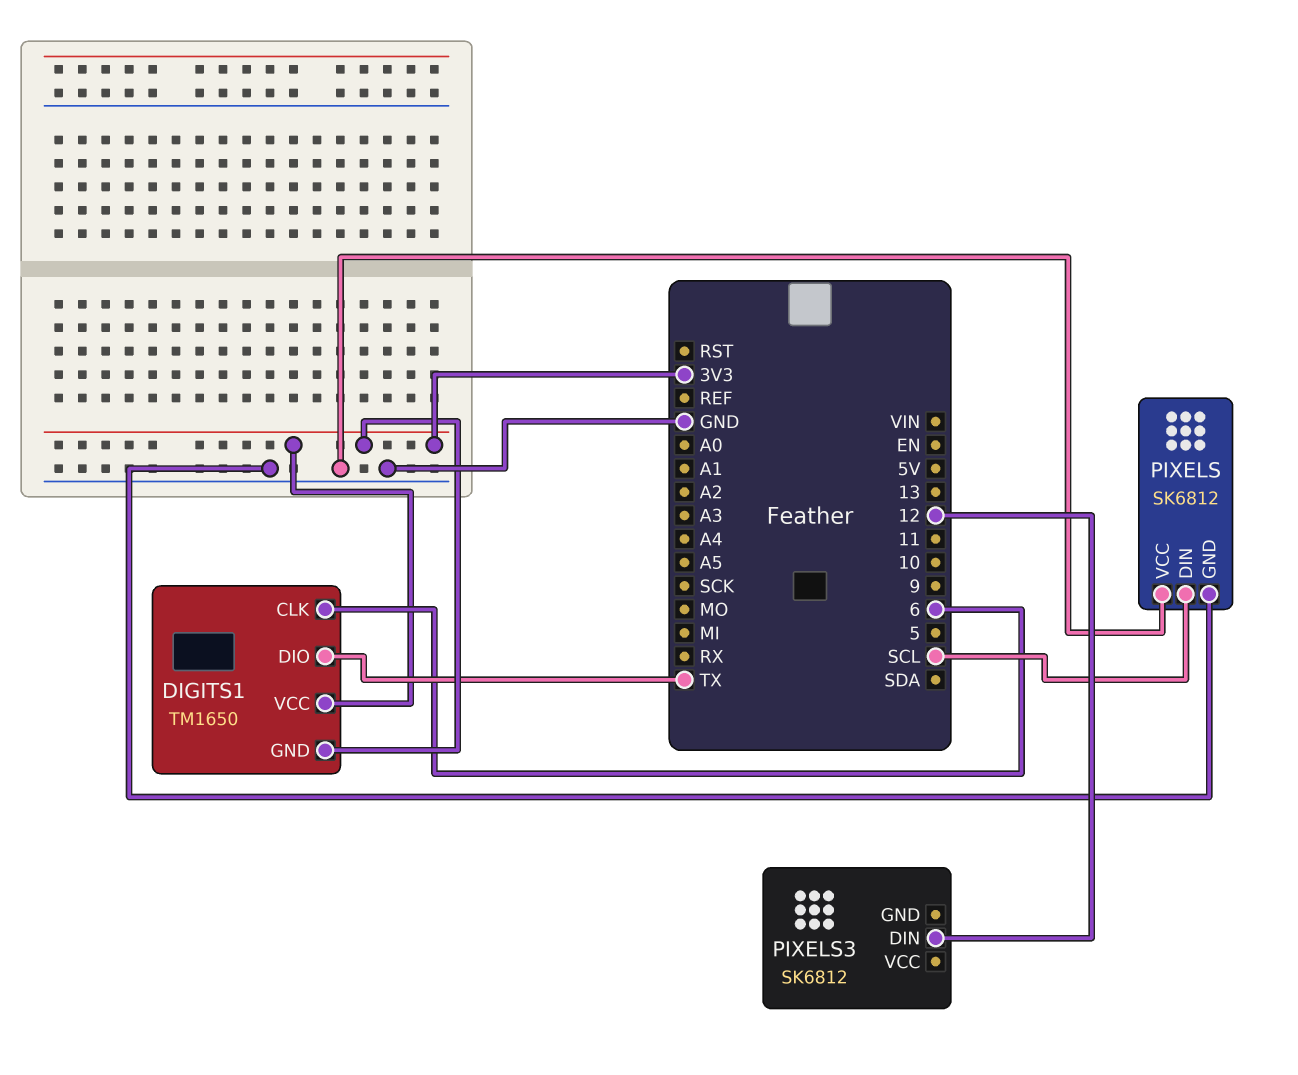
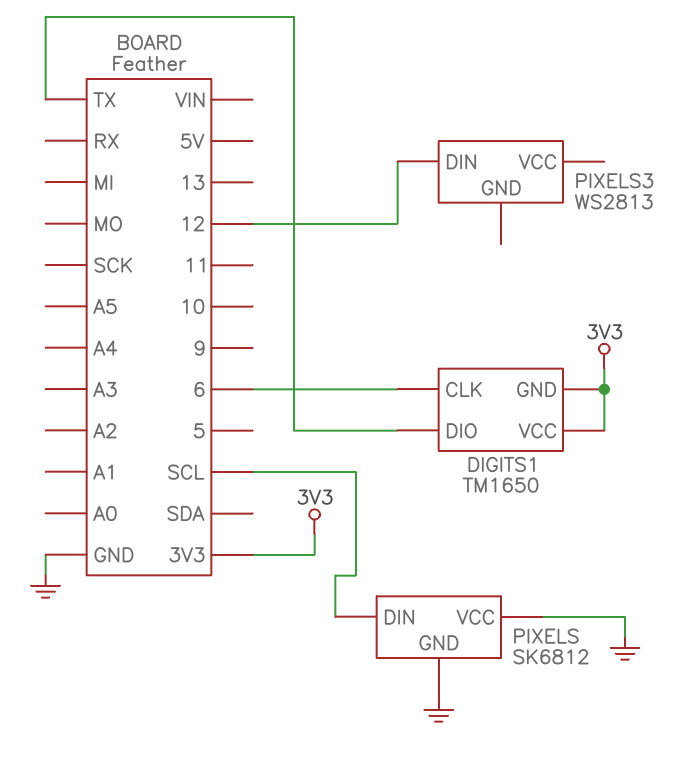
PIXELS3: SK6812 -> WS2813

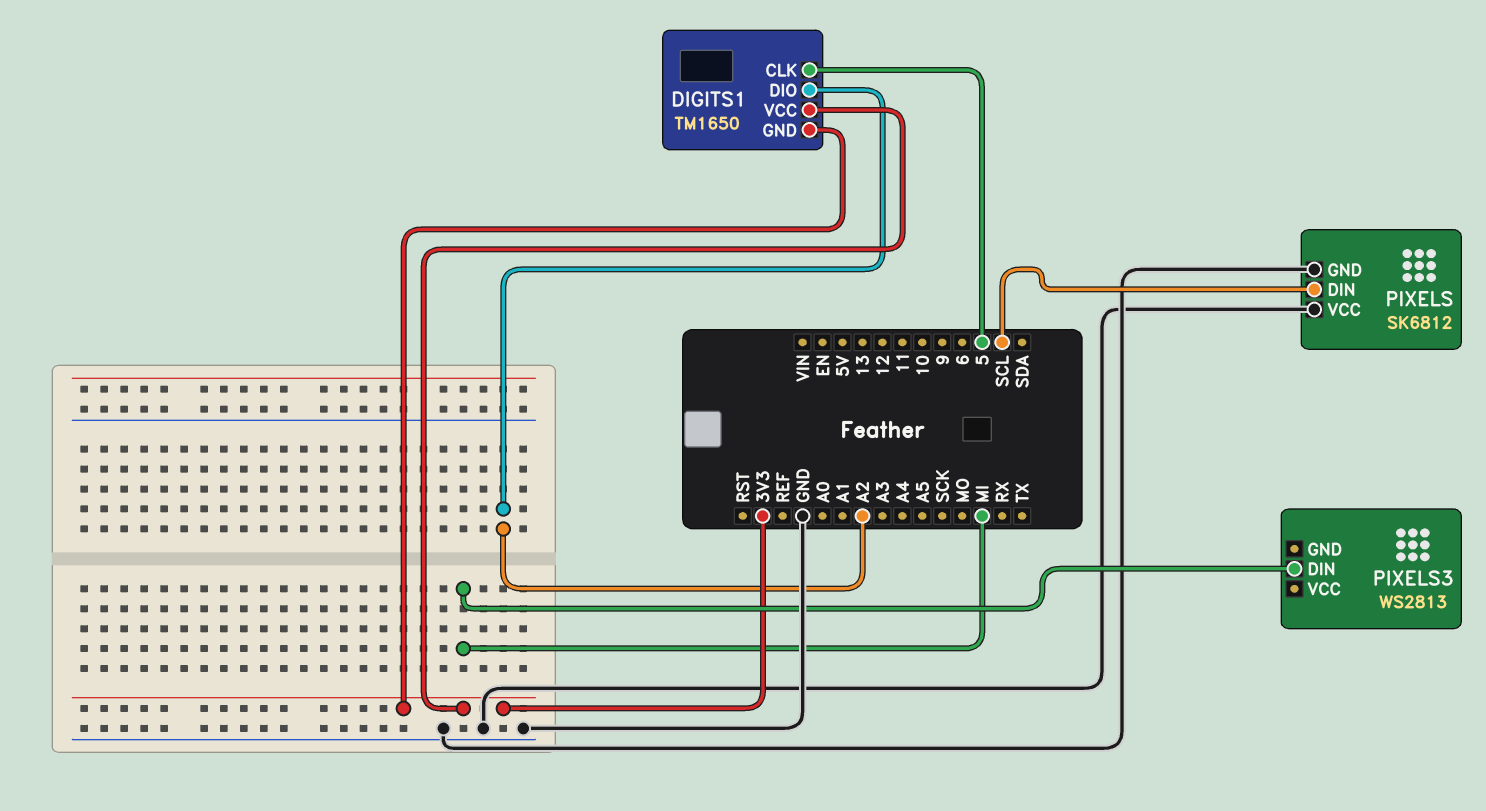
DIGITS1 pin CLK: 6 -> 5
DIGITS1 pin DIO: TX -> A2
PIXELS3 pin DIN: 12 -> MI

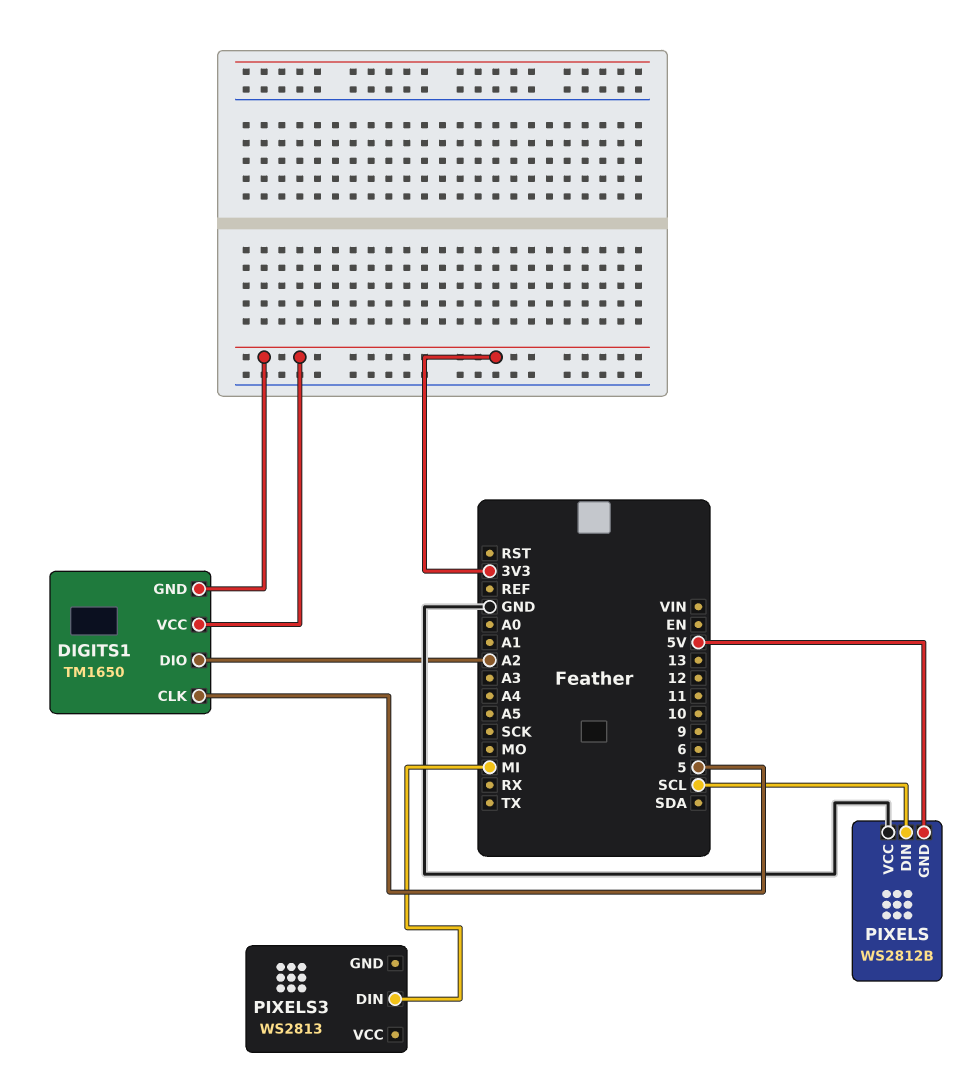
PIXELS: SK6812 -> WS2812B
PIXELS pin GND: GND -> 5V

